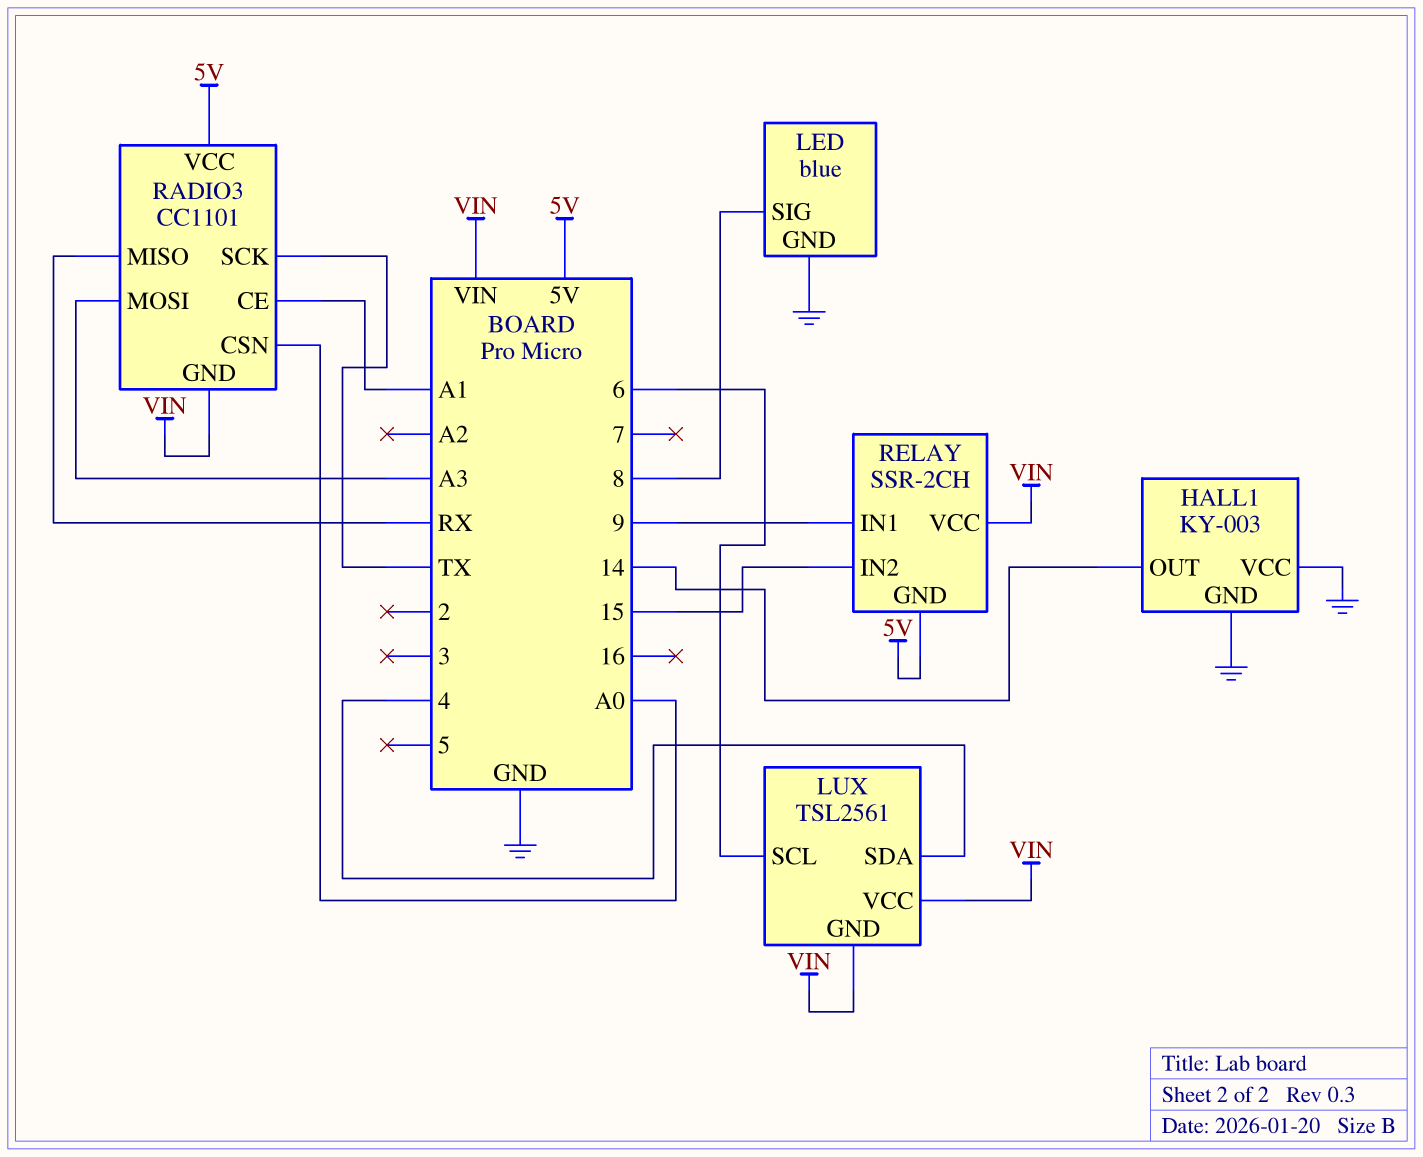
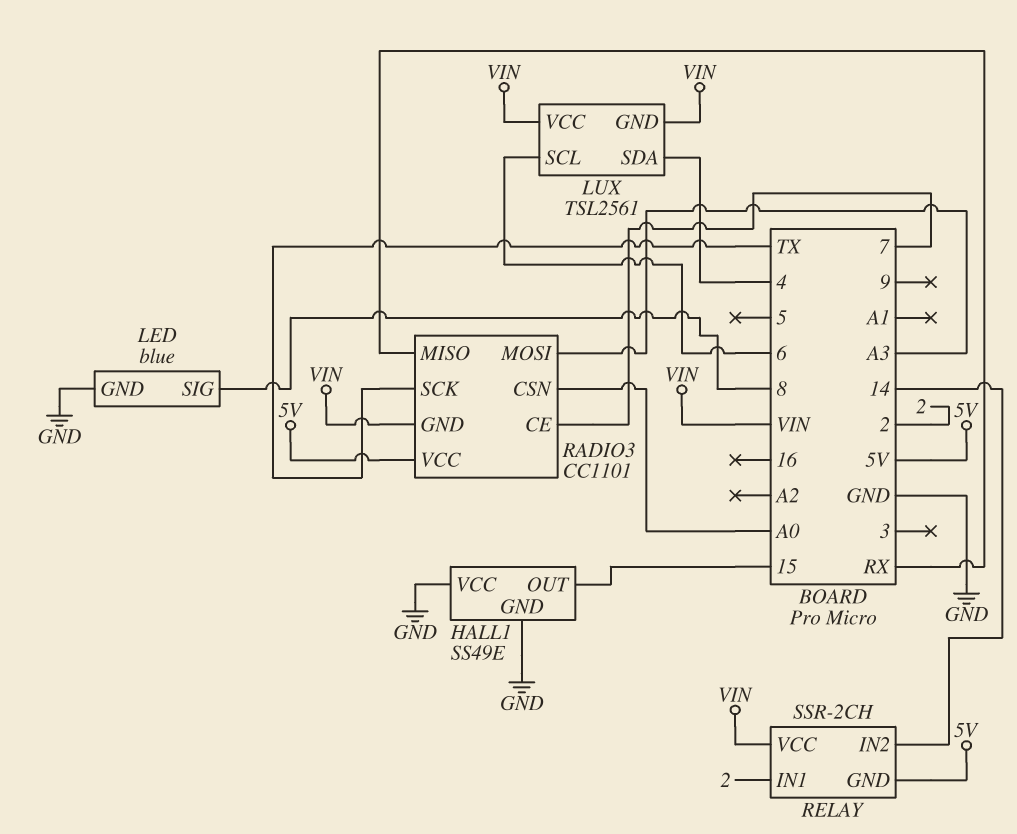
HALL1: KY-003 -> SS49E
HALL1 pin OUT: 14 -> 15
RADIO3 pin CE: A1 -> 7
RELAY pin IN1: 9 -> 2
RELAY pin IN2: 15 -> 14

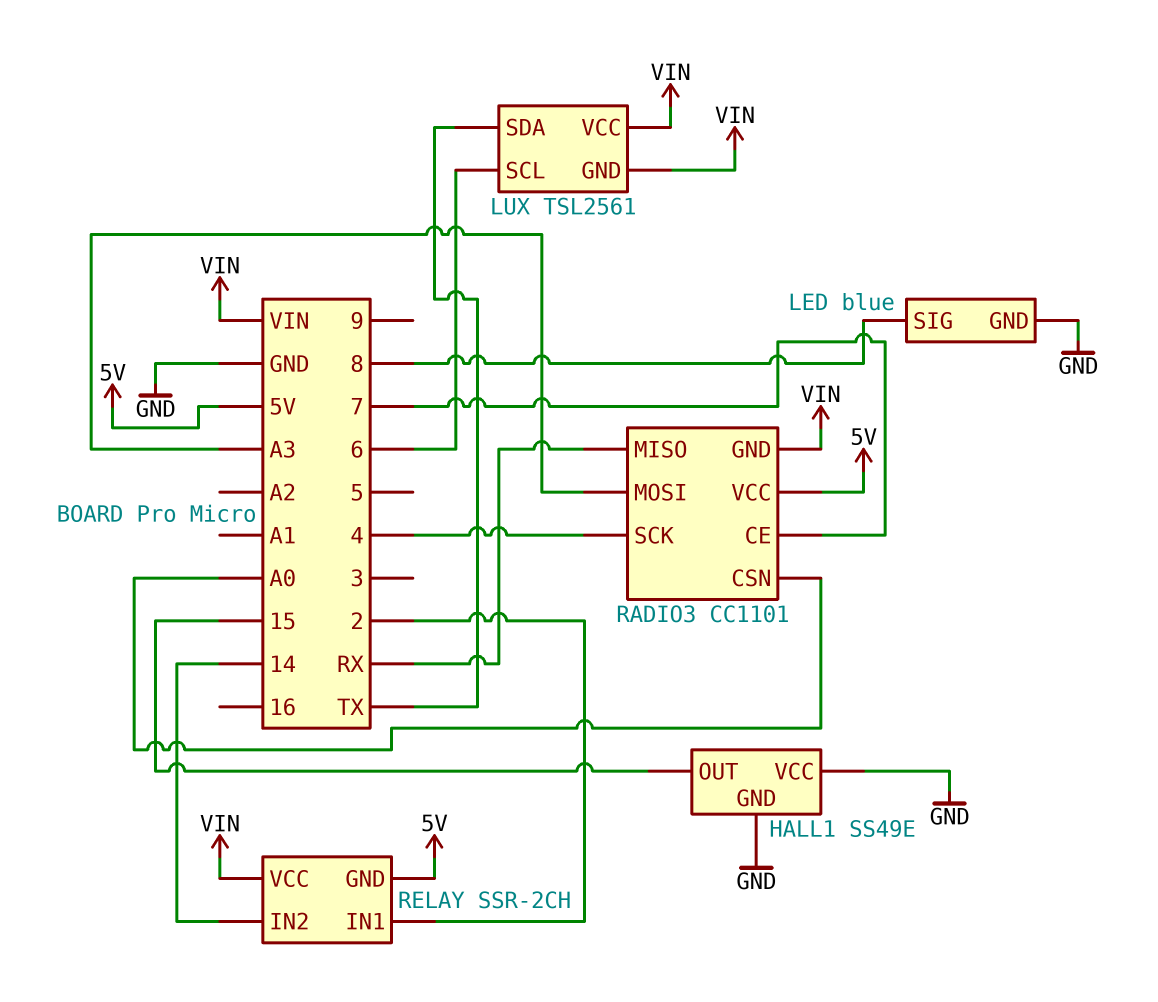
LUX pin SDA: 4 -> TX
RADIO3 pin SCK: TX -> 4

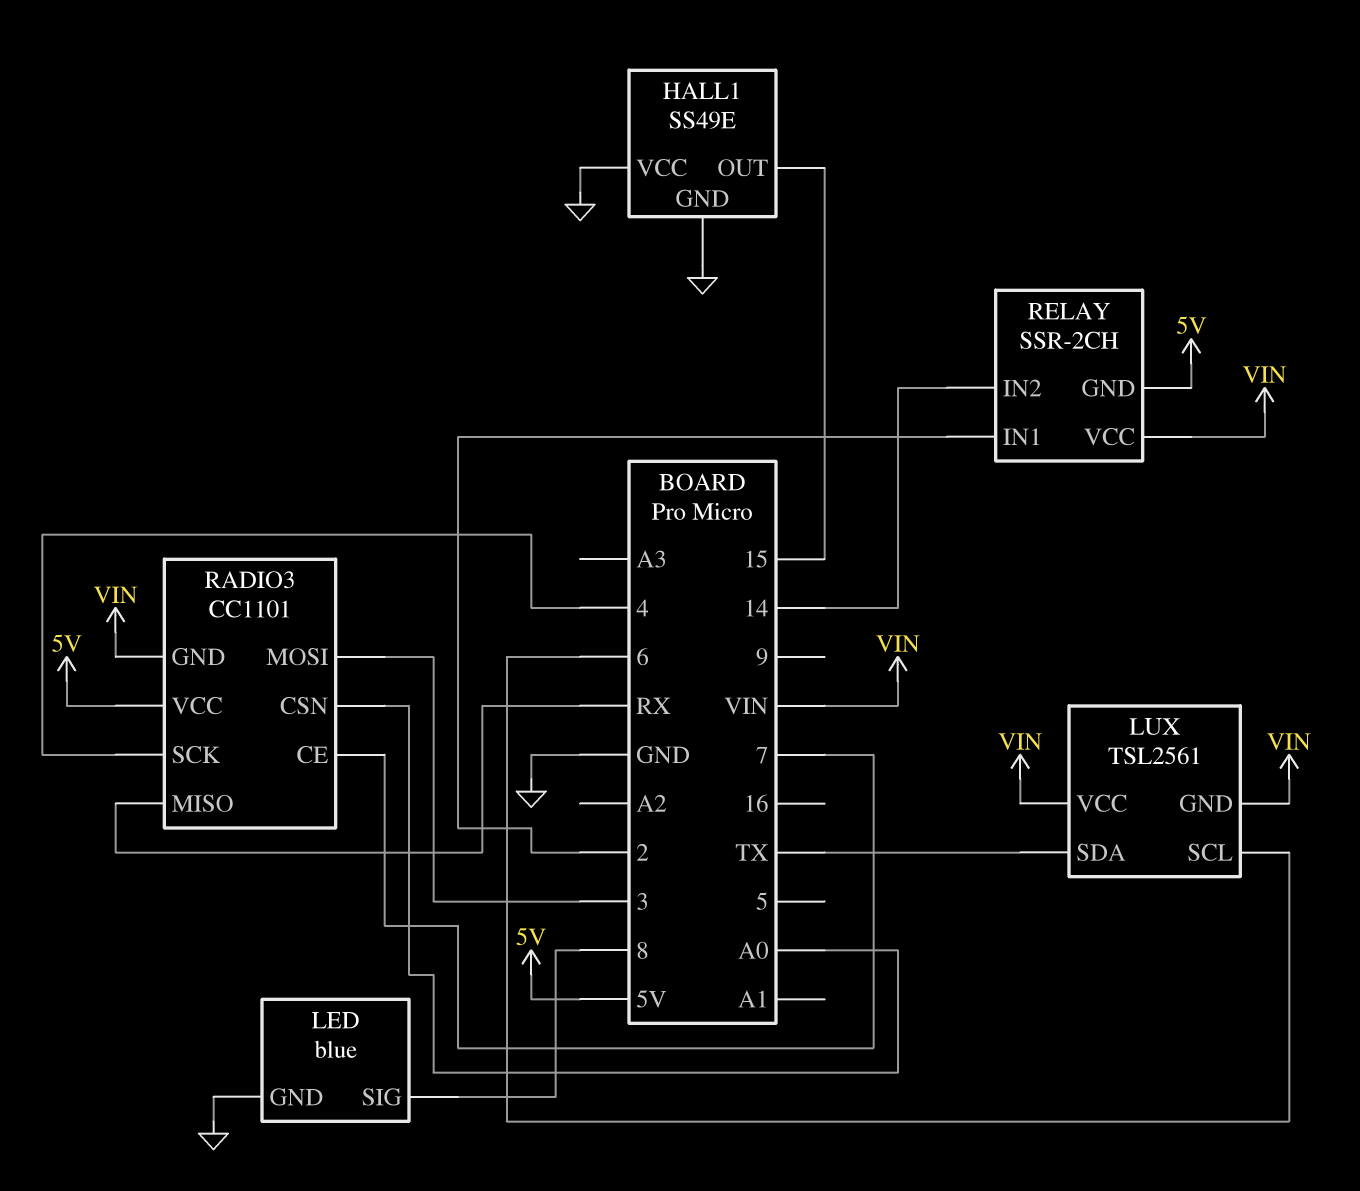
RADIO3 pin MOSI: A3 -> 3

